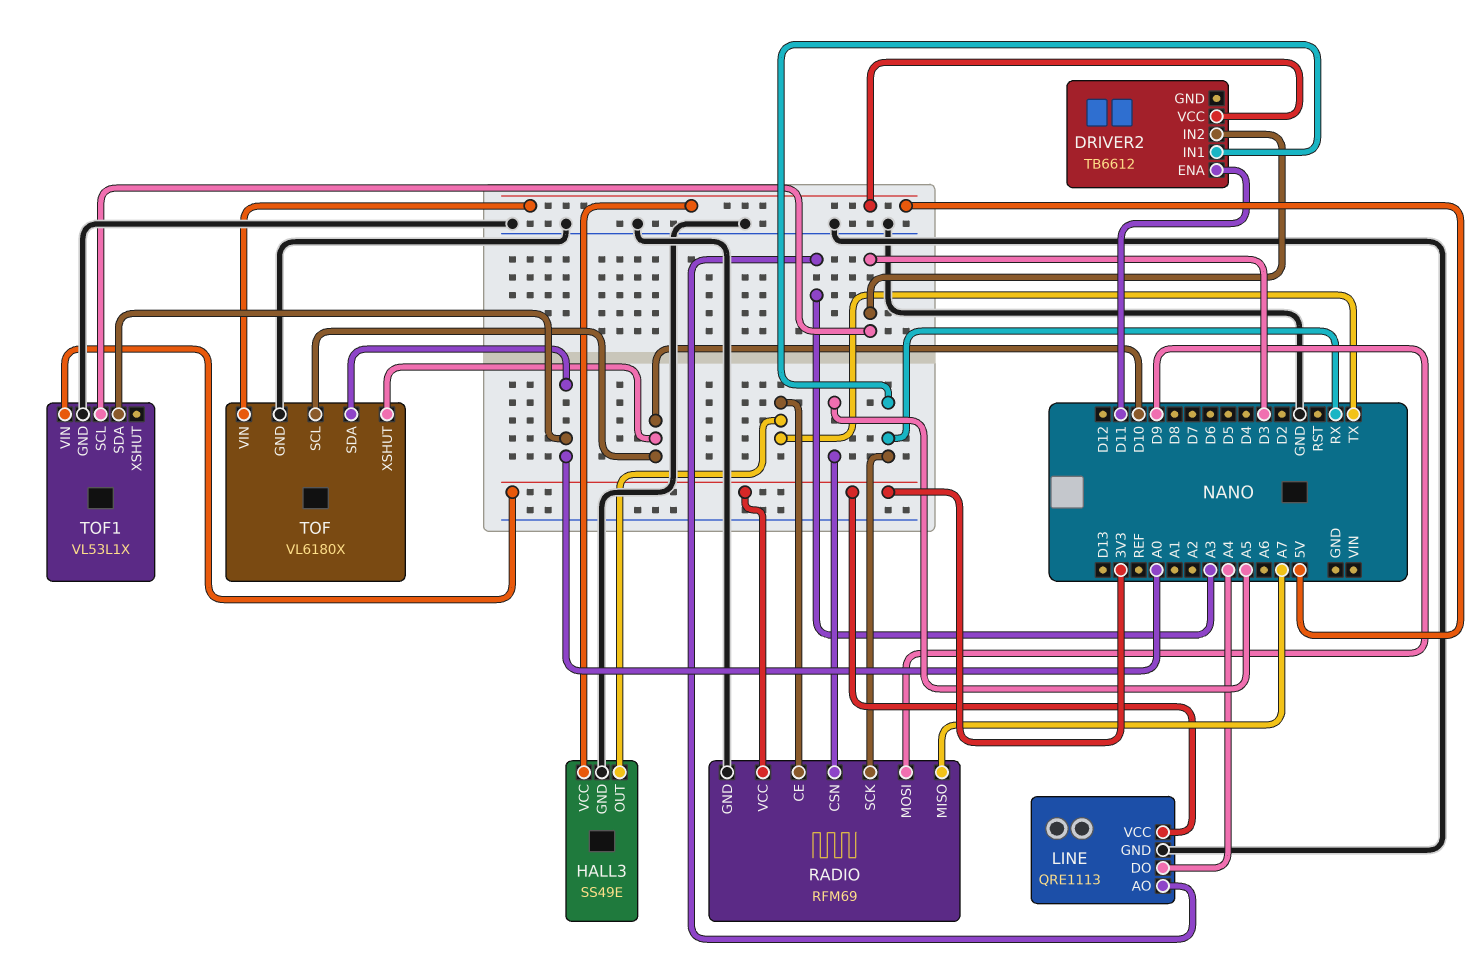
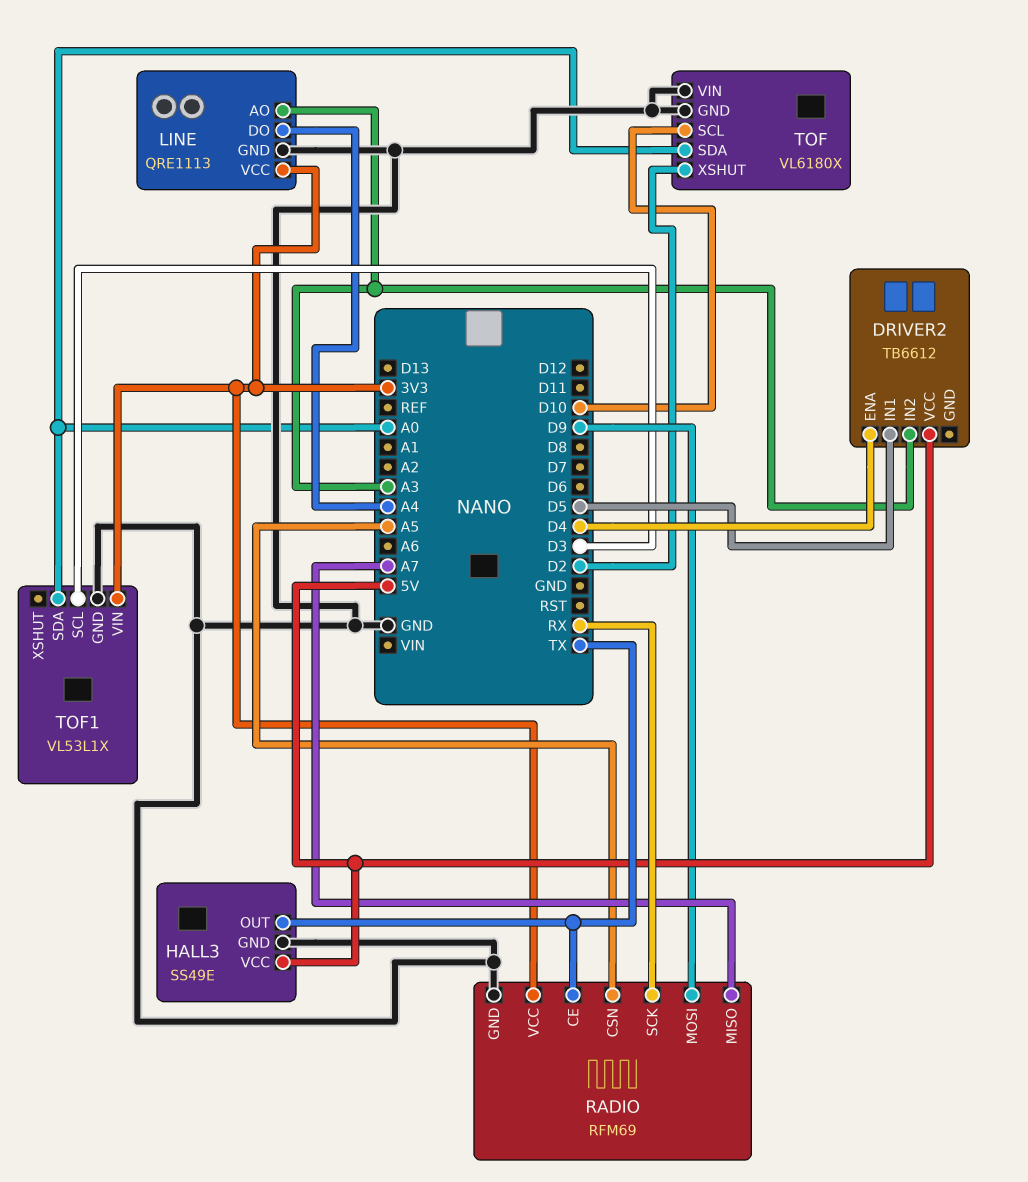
DRIVER2 pin ENA: D11 -> D4
DRIVER2 pin IN1: RX -> D5
DRIVER2 pin IN2: D3 -> A3
TOF pin VIN: 5V -> GND
TOF pin XSHUT: D10 -> D2

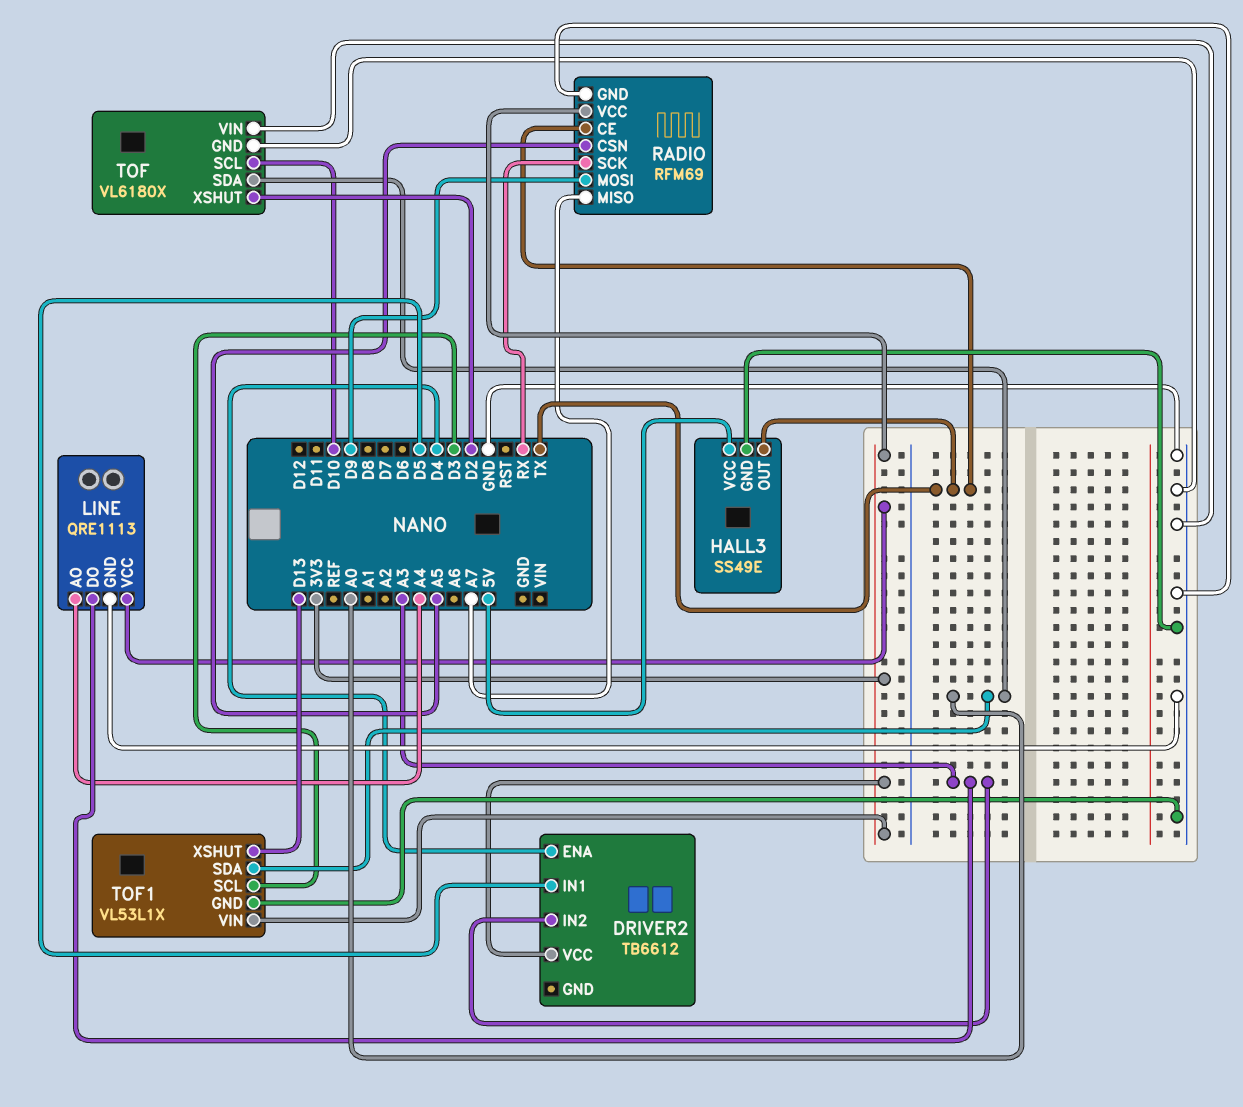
DRIVER2 pin VCC: 5V -> 3V3
LINE pin AO: A3 -> A4
LINE pin DO: A4 -> A3
TOF1 pin XSHUT: none -> D13

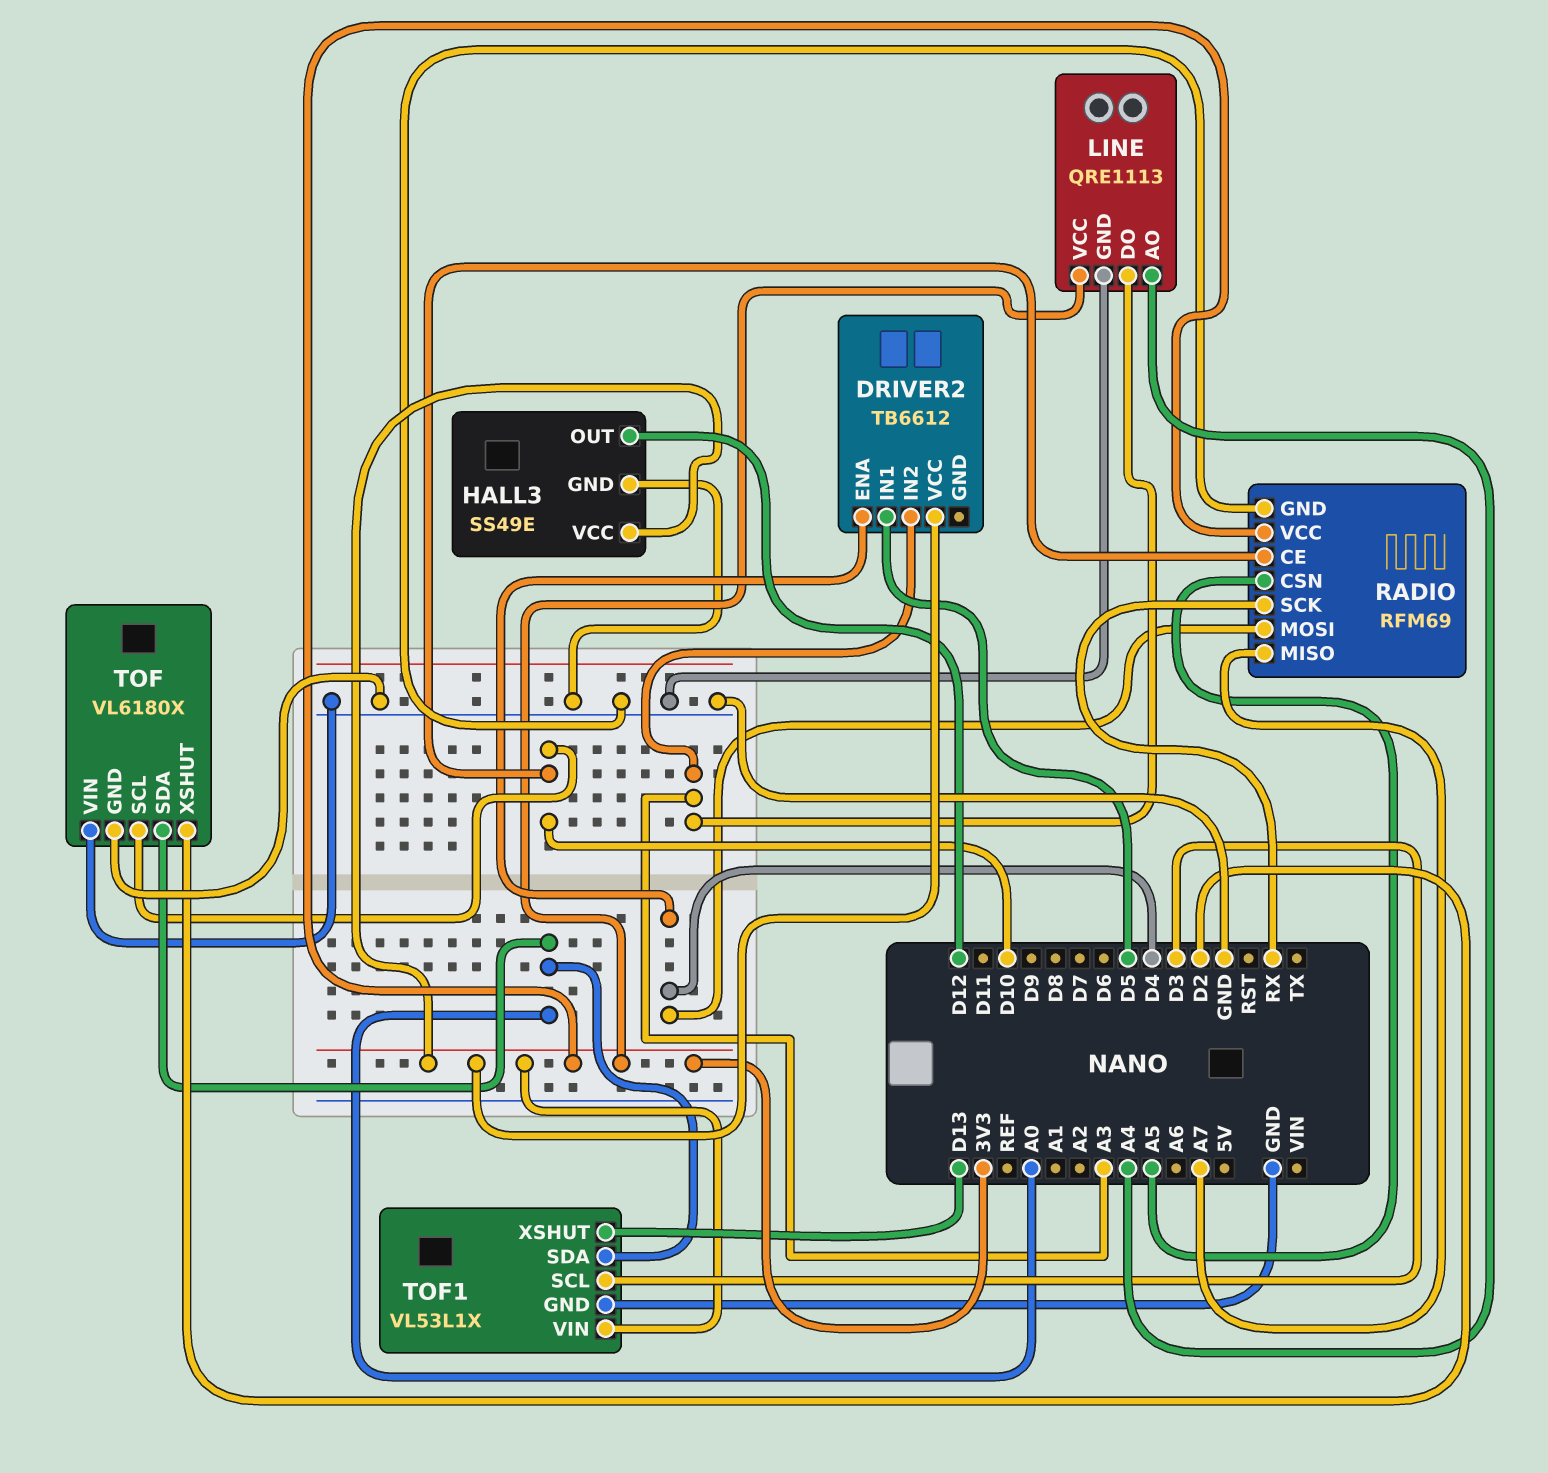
HALL3 pin OUT: TX -> D12
HALL3 pin VCC: 5V -> 3V3
RADIO pin CE: TX -> D10
RADIO pin MOSI: D9 -> D4

